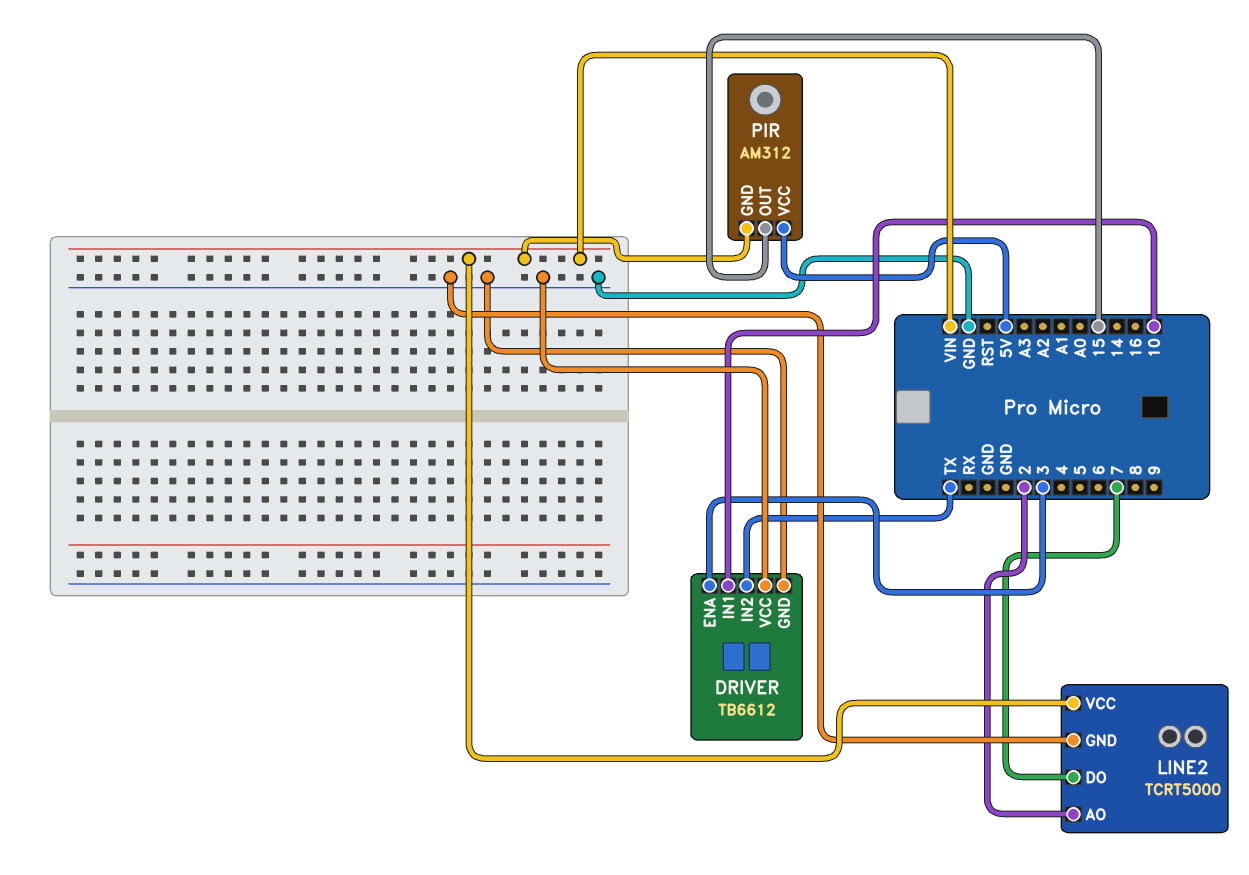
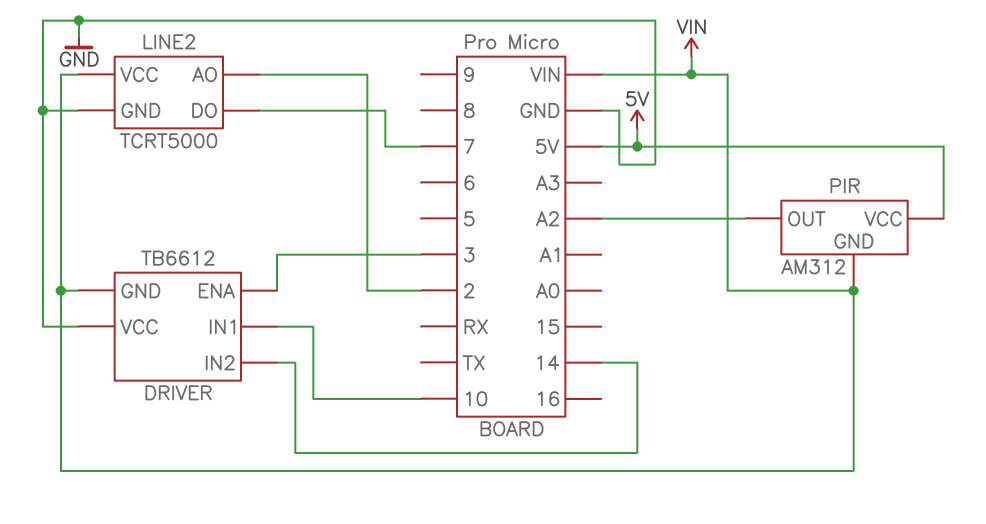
DRIVER pin GND: GND -> VIN
DRIVER pin IN2: TX -> 14
PIR pin OUT: 15 -> A2

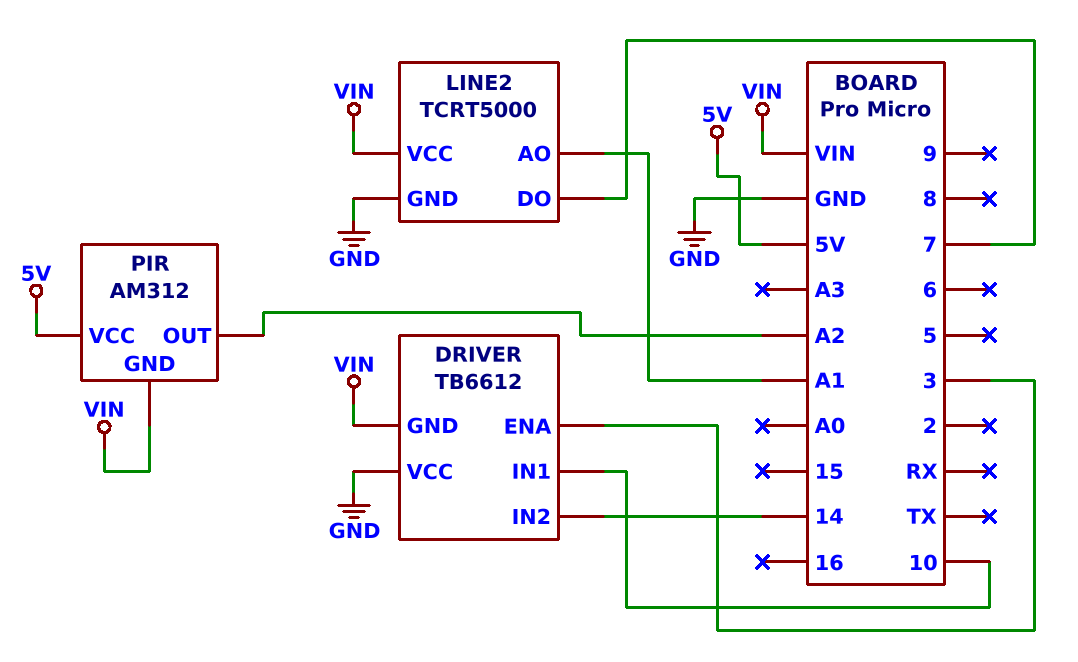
LINE2 pin AO: 2 -> A1

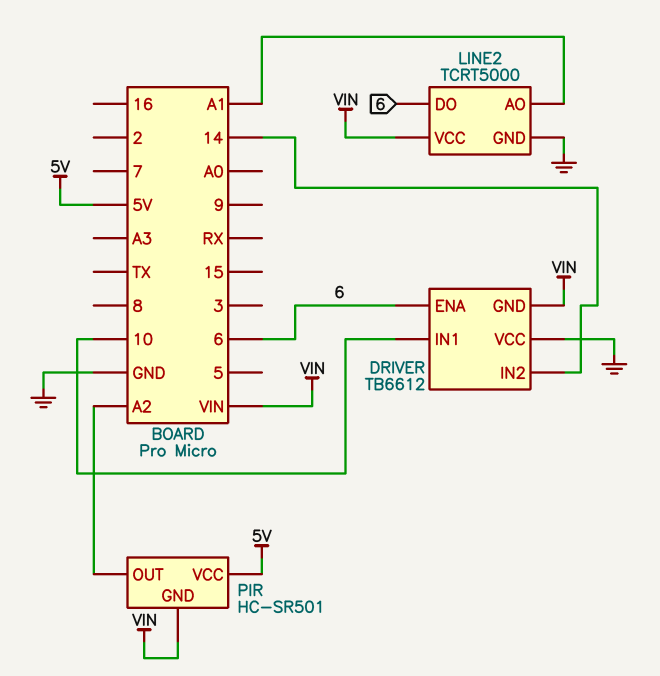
DRIVER pin ENA: 3 -> 6
LINE2 pin DO: 7 -> 6
PIR: AM312 -> HC-SR501

